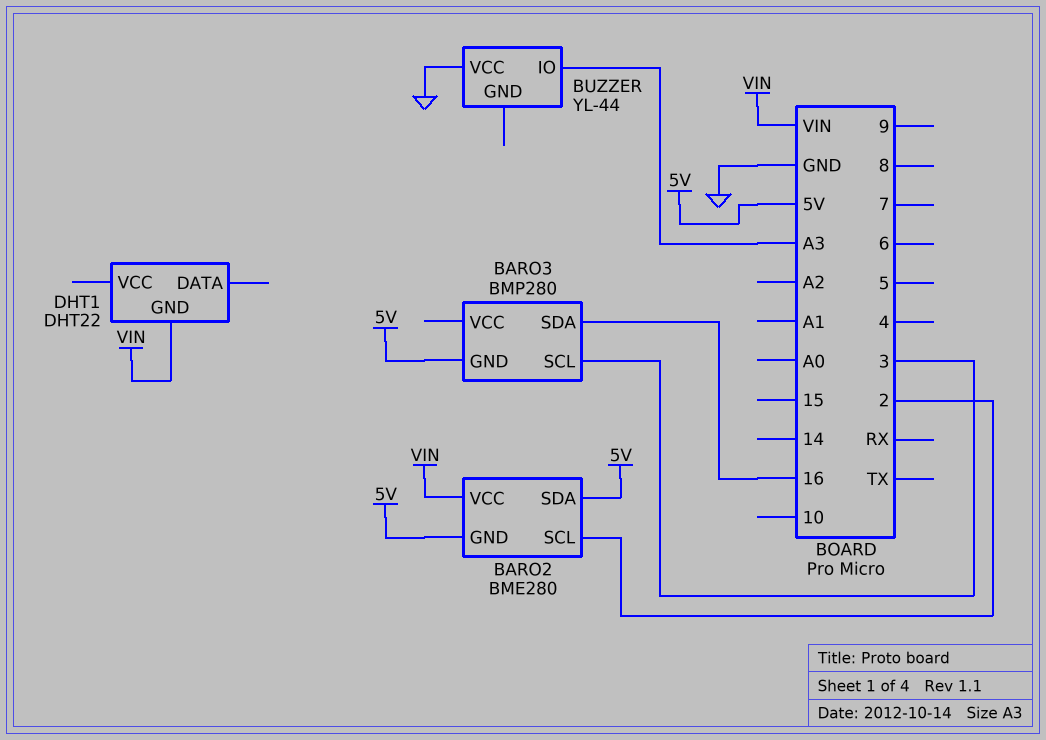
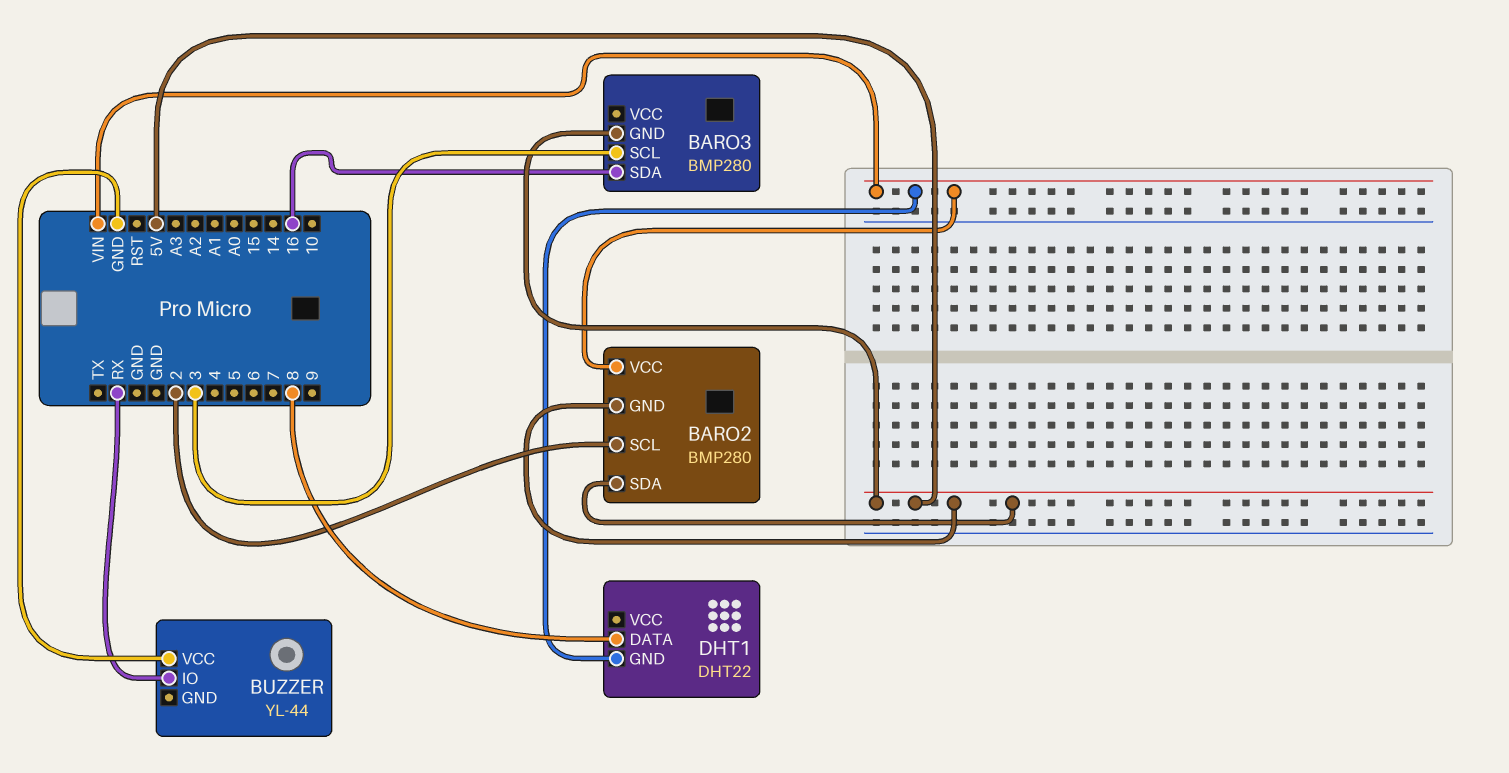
BARO2: BME280 -> BMP280
BUZZER pin IO: A3 -> RX
DHT1 pin DATA: none -> 8

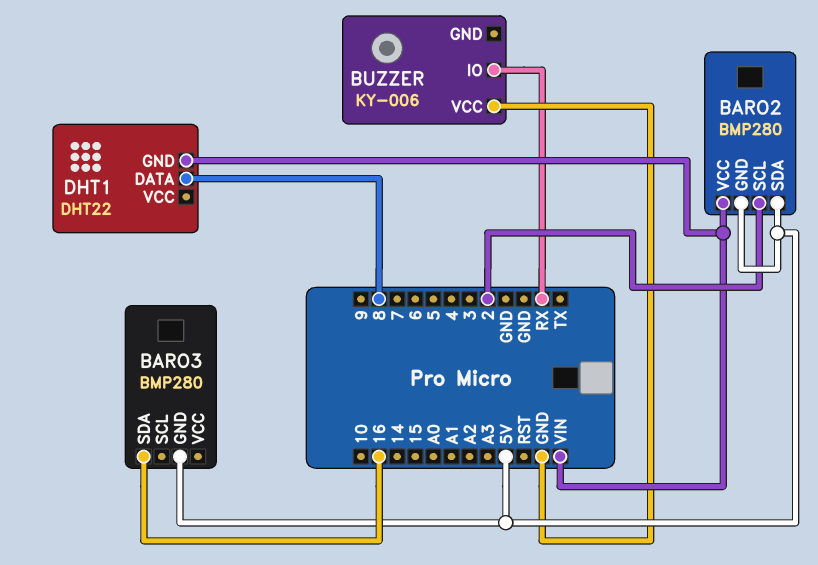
BARO3 pin SCL: 3 -> none
BUZZER: YL-44 -> KY-006

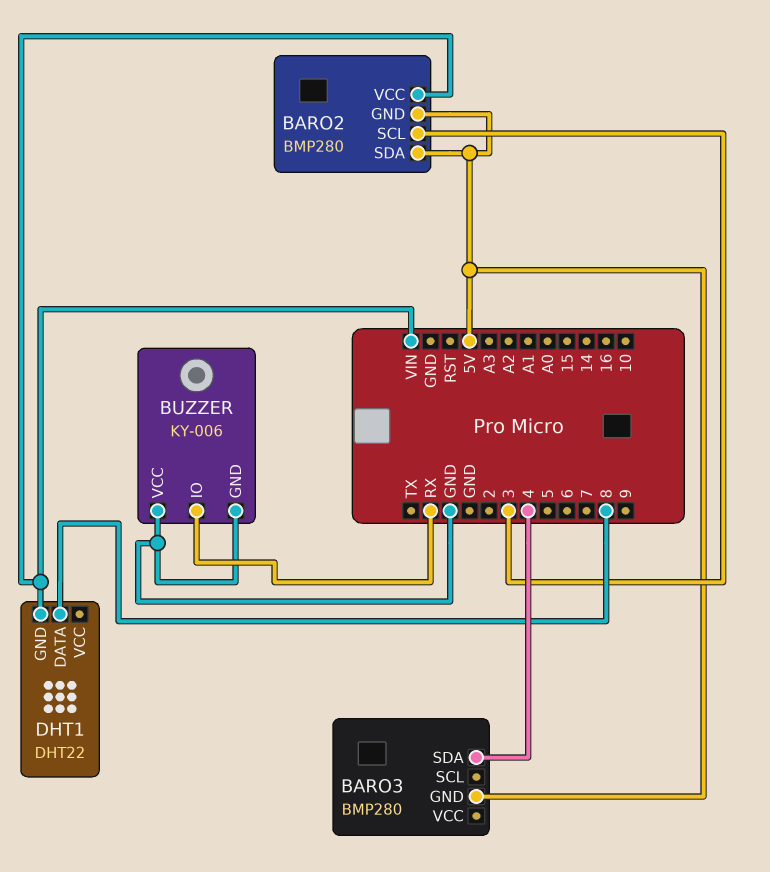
BARO2 pin SCL: 2 -> 3
BARO3 pin SDA: 16 -> 4
BUZZER pin GND: none -> GND

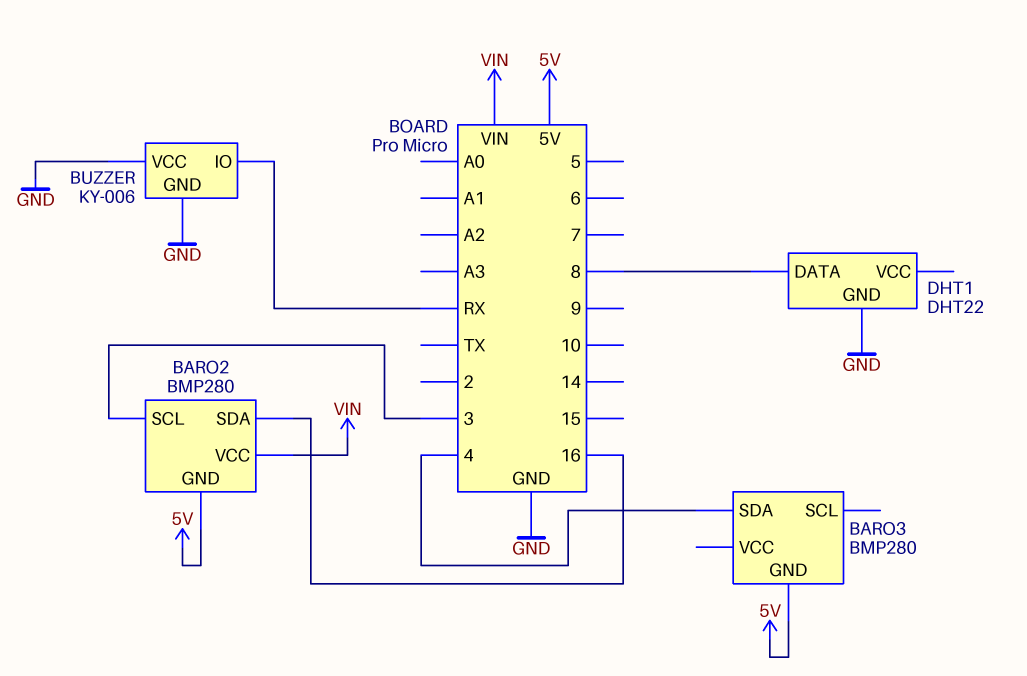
BARO2 pin SDA: 5V -> 16
DHT1 pin GND: VIN -> GND

